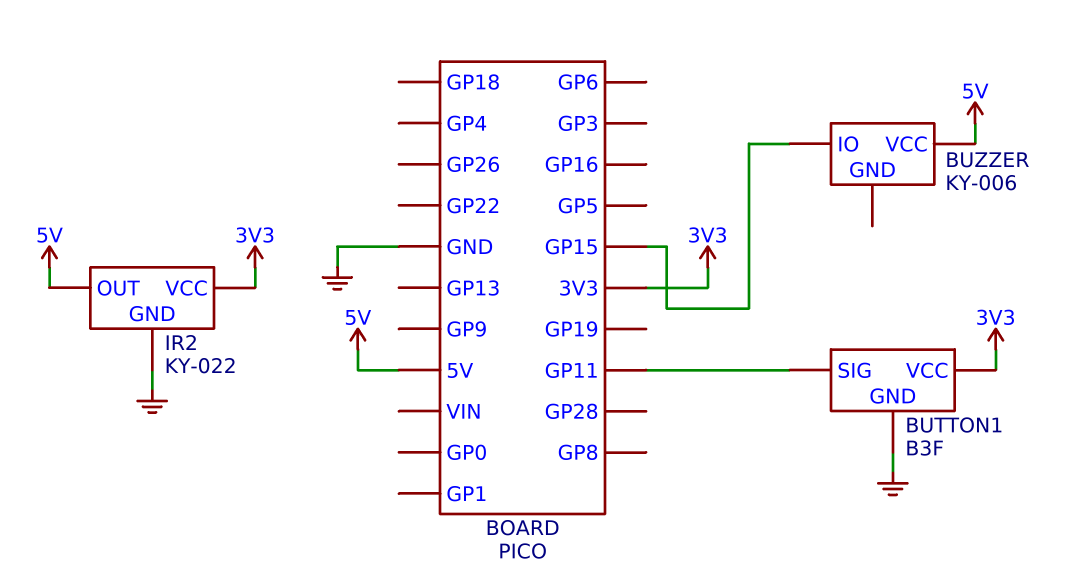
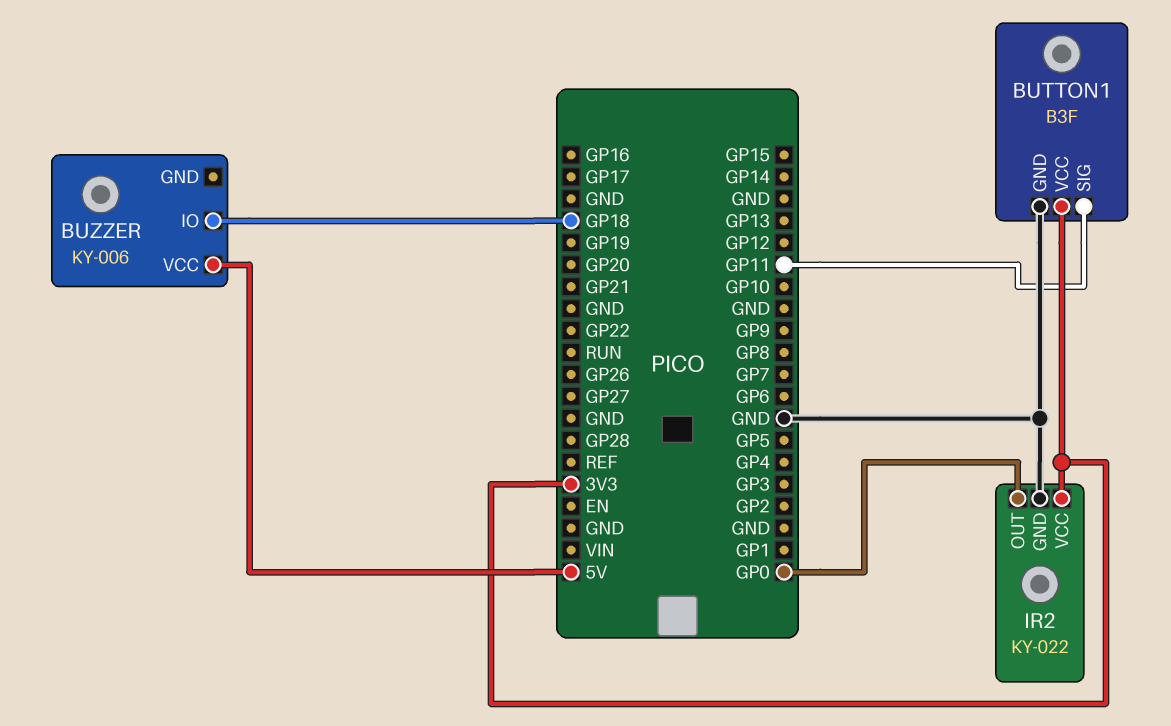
BUZZER pin IO: GP15 -> GP18
IR2 pin OUT: 5V -> GP0

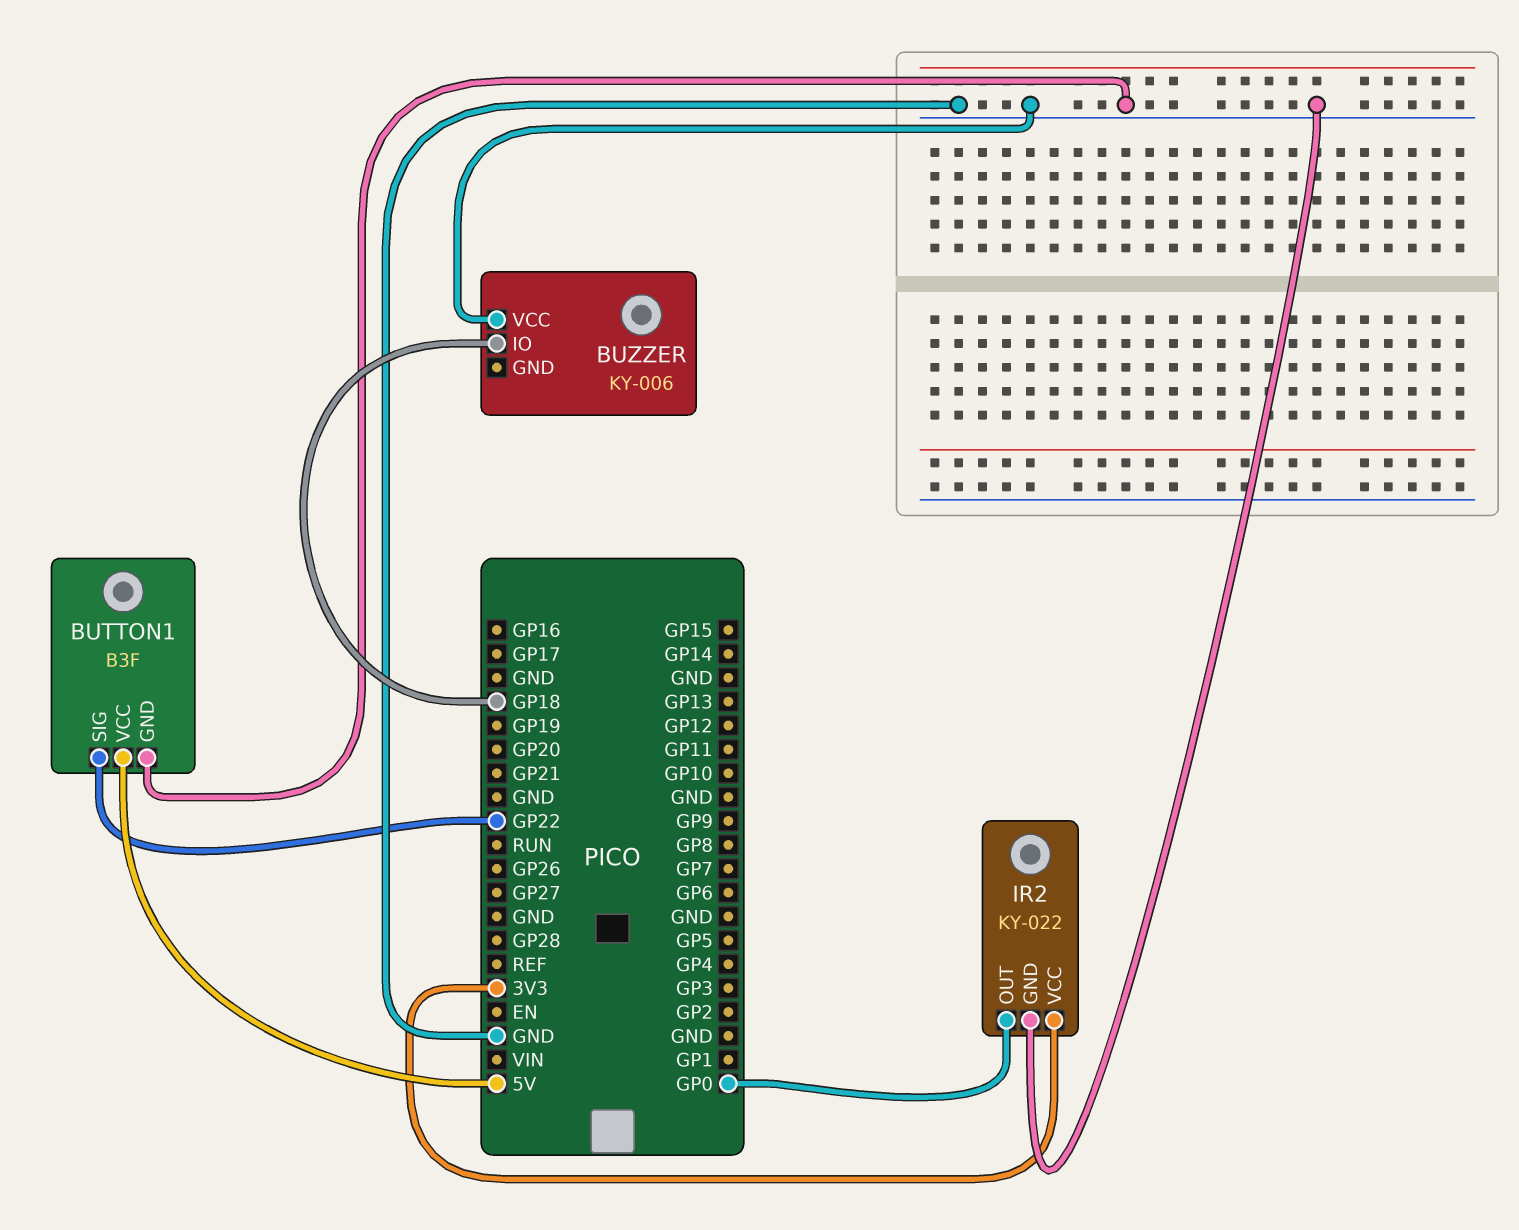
BUTTON1 pin SIG: GP11 -> GP22
BUTTON1 pin VCC: 3V3 -> 5V
BUZZER pin VCC: 5V -> GND

